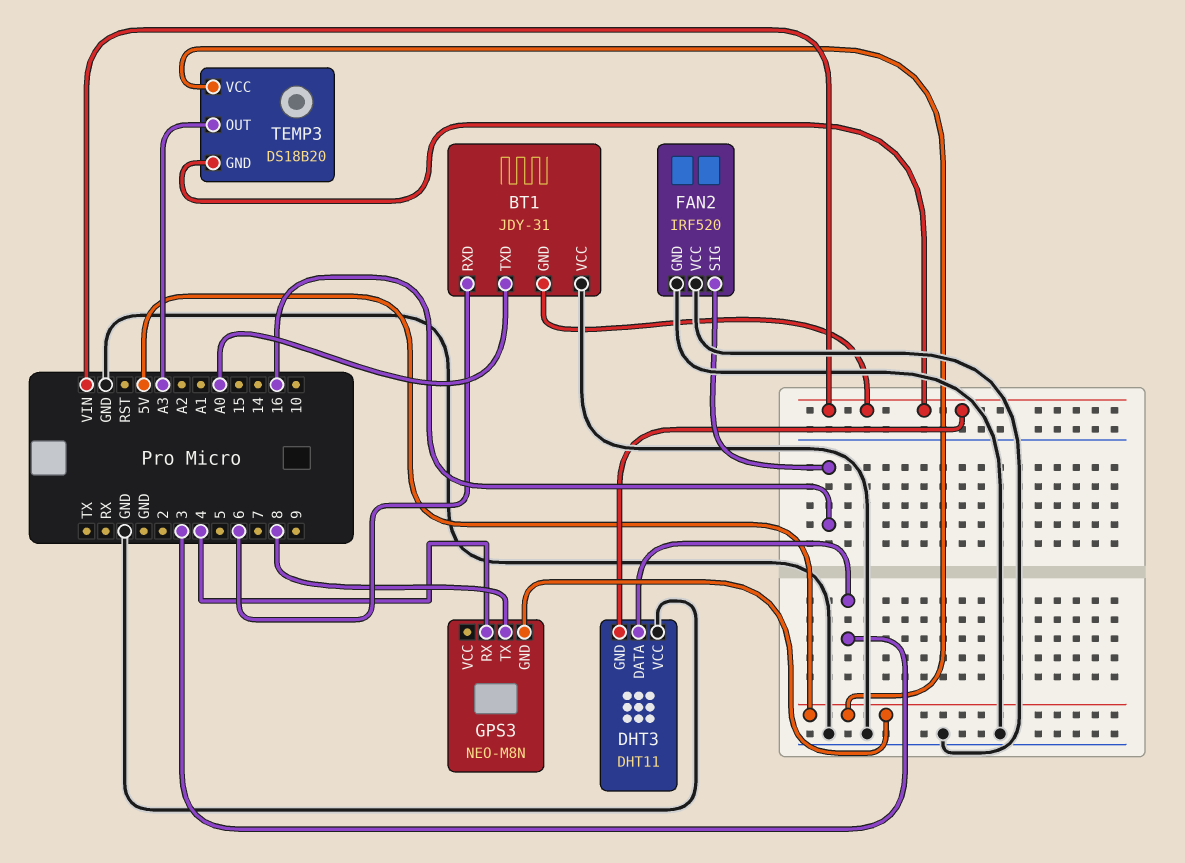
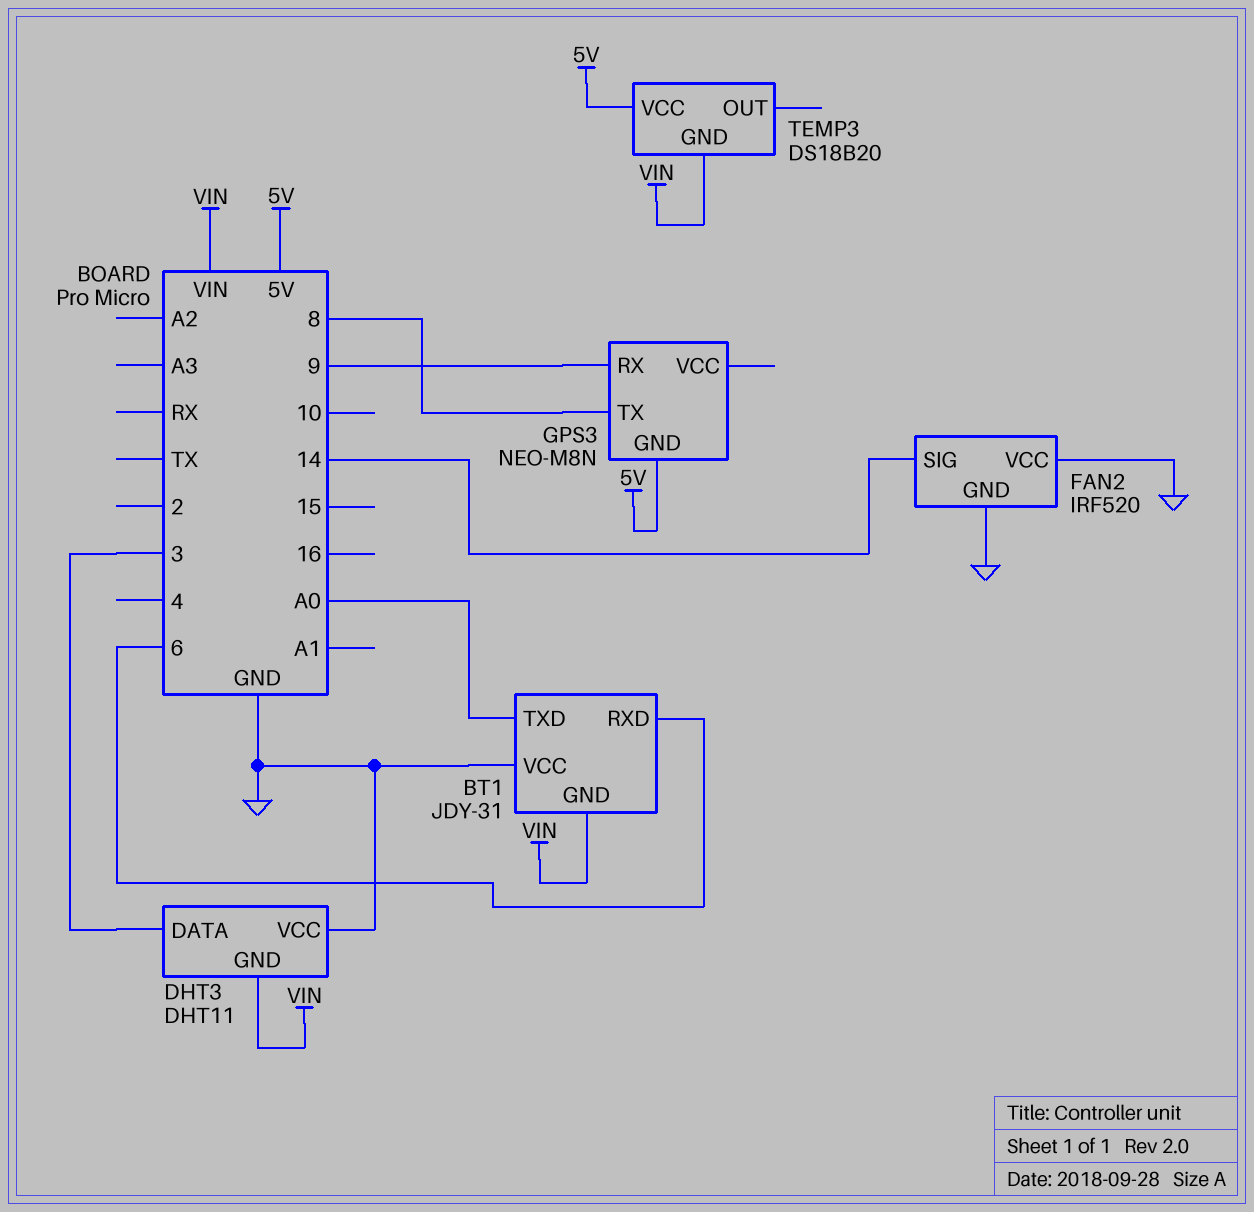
FAN2 pin SIG: 16 -> 14
GPS3 pin RX: 4 -> 9
TEMP3 pin OUT: A3 -> none

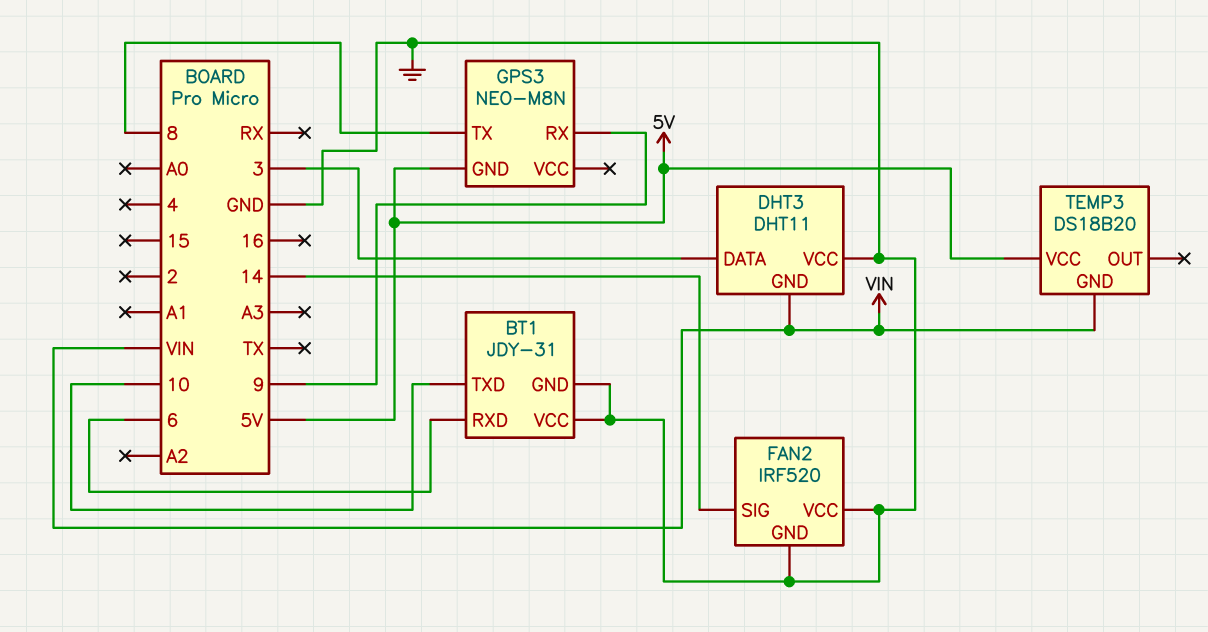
BT1 pin GND: VIN -> GND
BT1 pin TXD: A0 -> 10

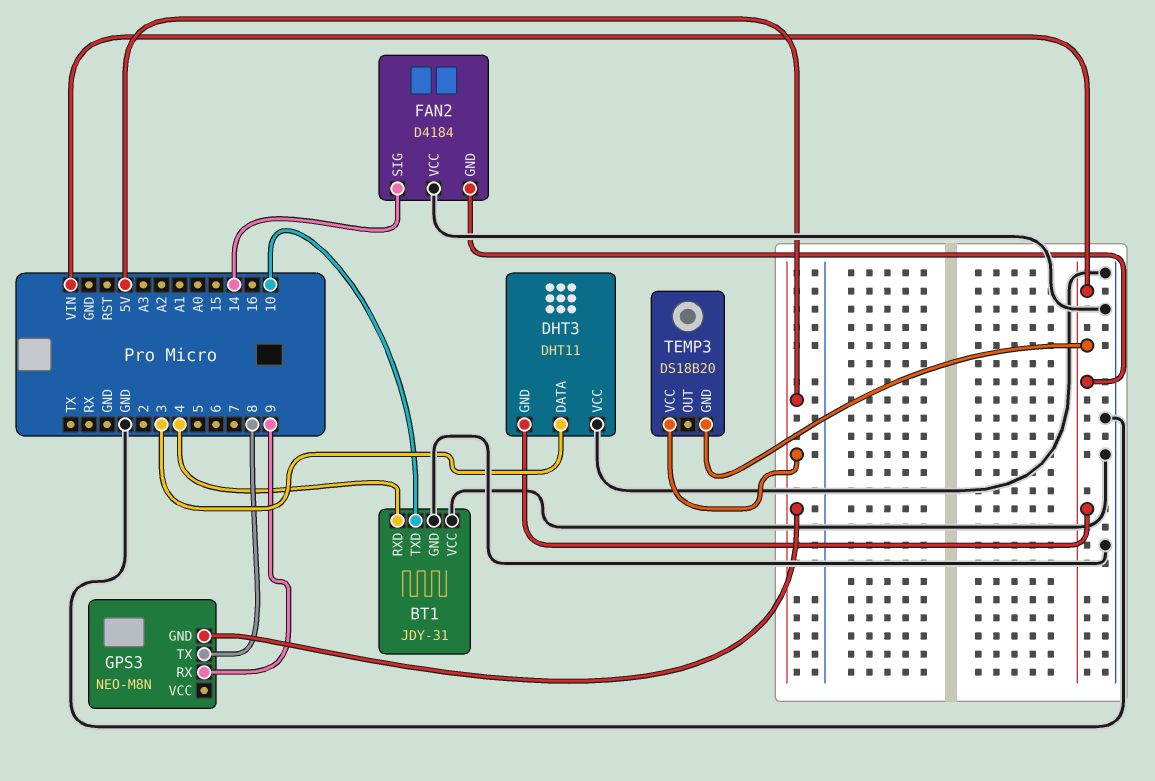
BT1 pin RXD: 6 -> 4
FAN2: IRF520 -> D4184
FAN2 pin GND: GND -> VIN

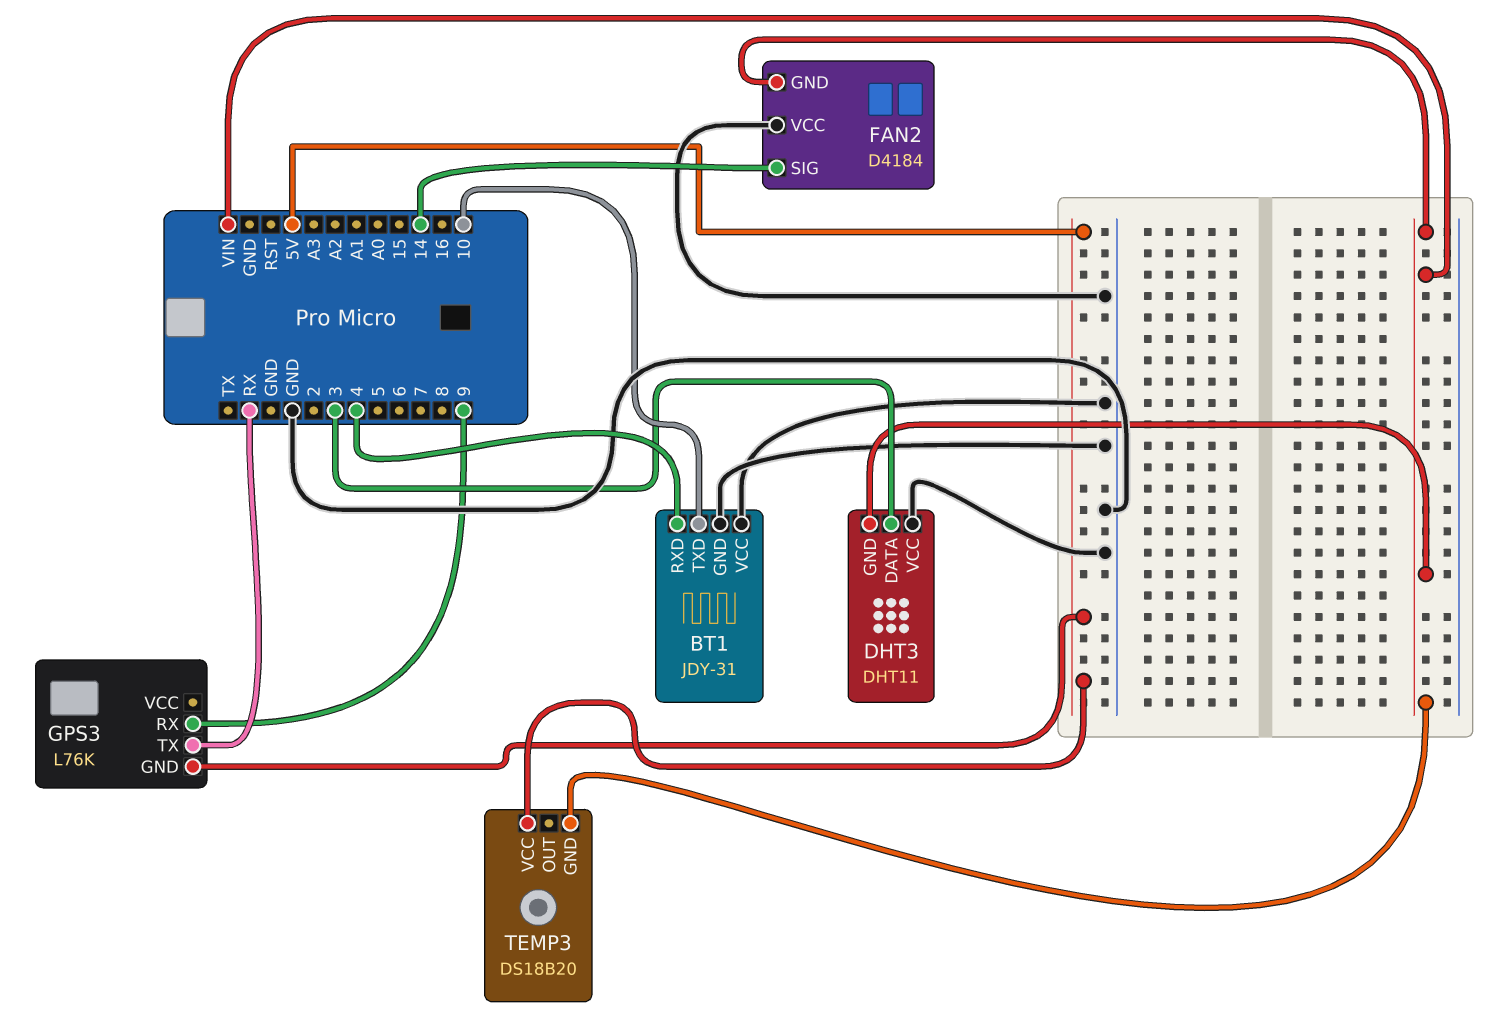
GPS3: NEO-M8N -> L76K
GPS3 pin TX: 8 -> RX

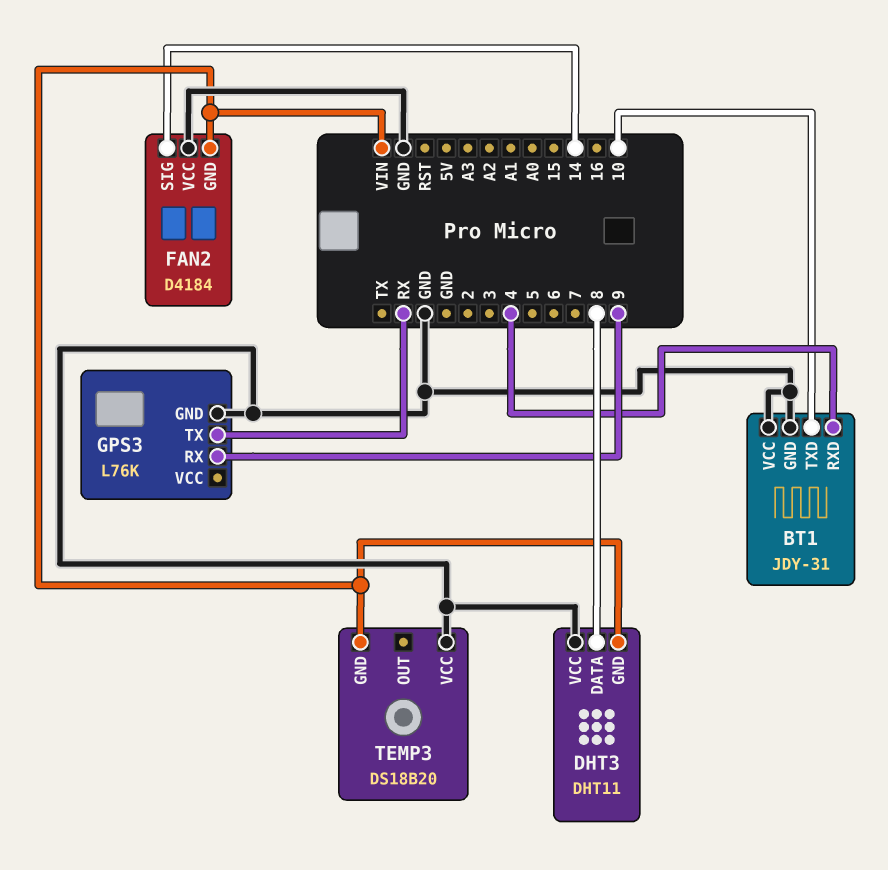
DHT3 pin DATA: 3 -> 8
GPS3 pin GND: 5V -> GND
TEMP3 pin VCC: 5V -> GND

